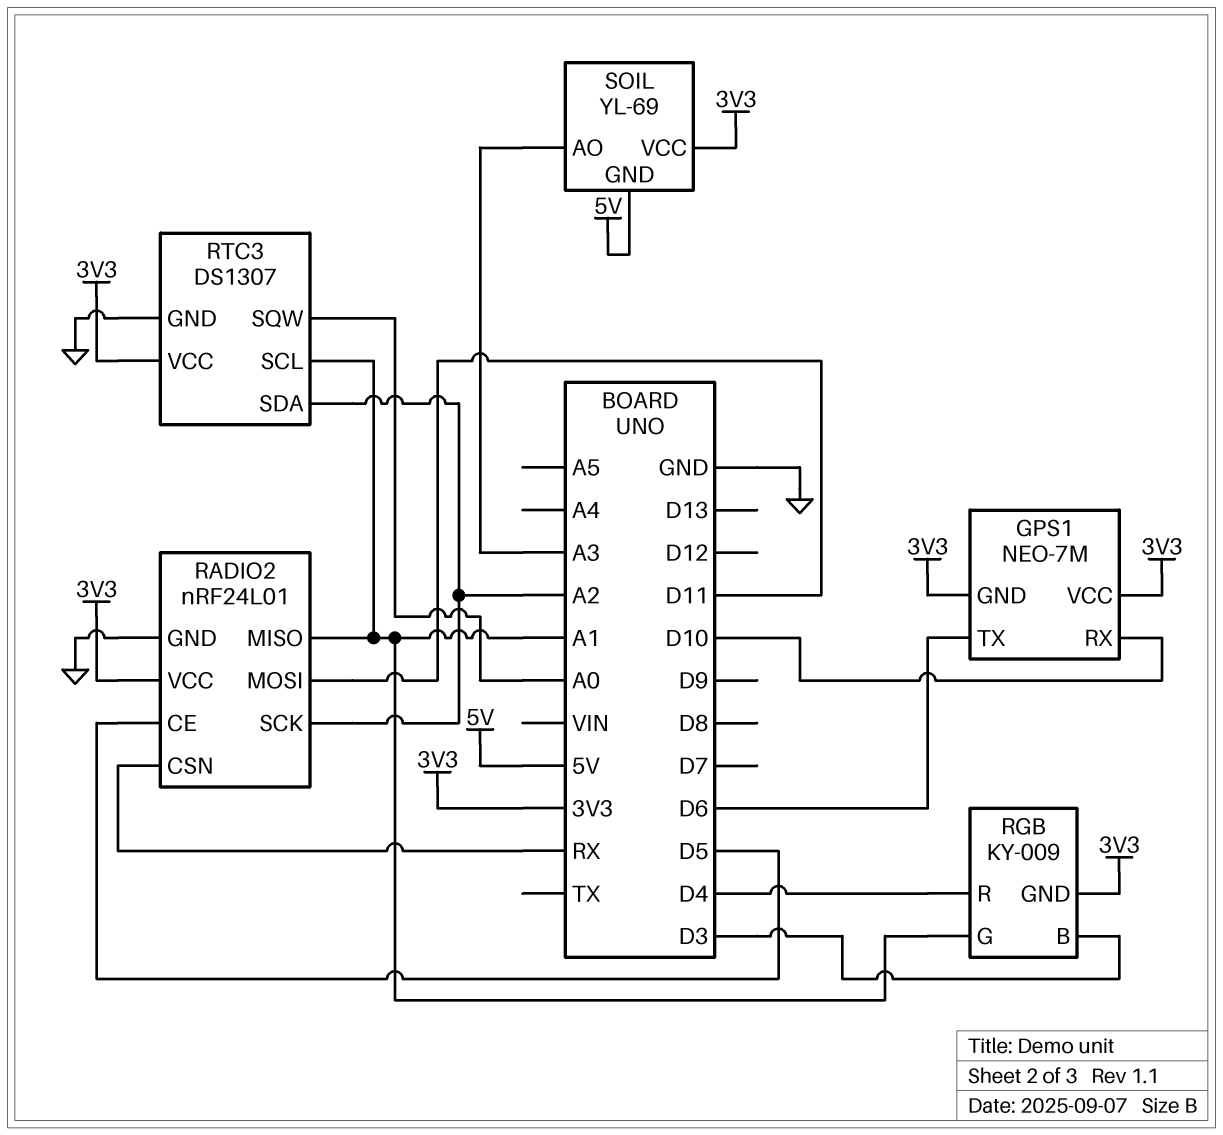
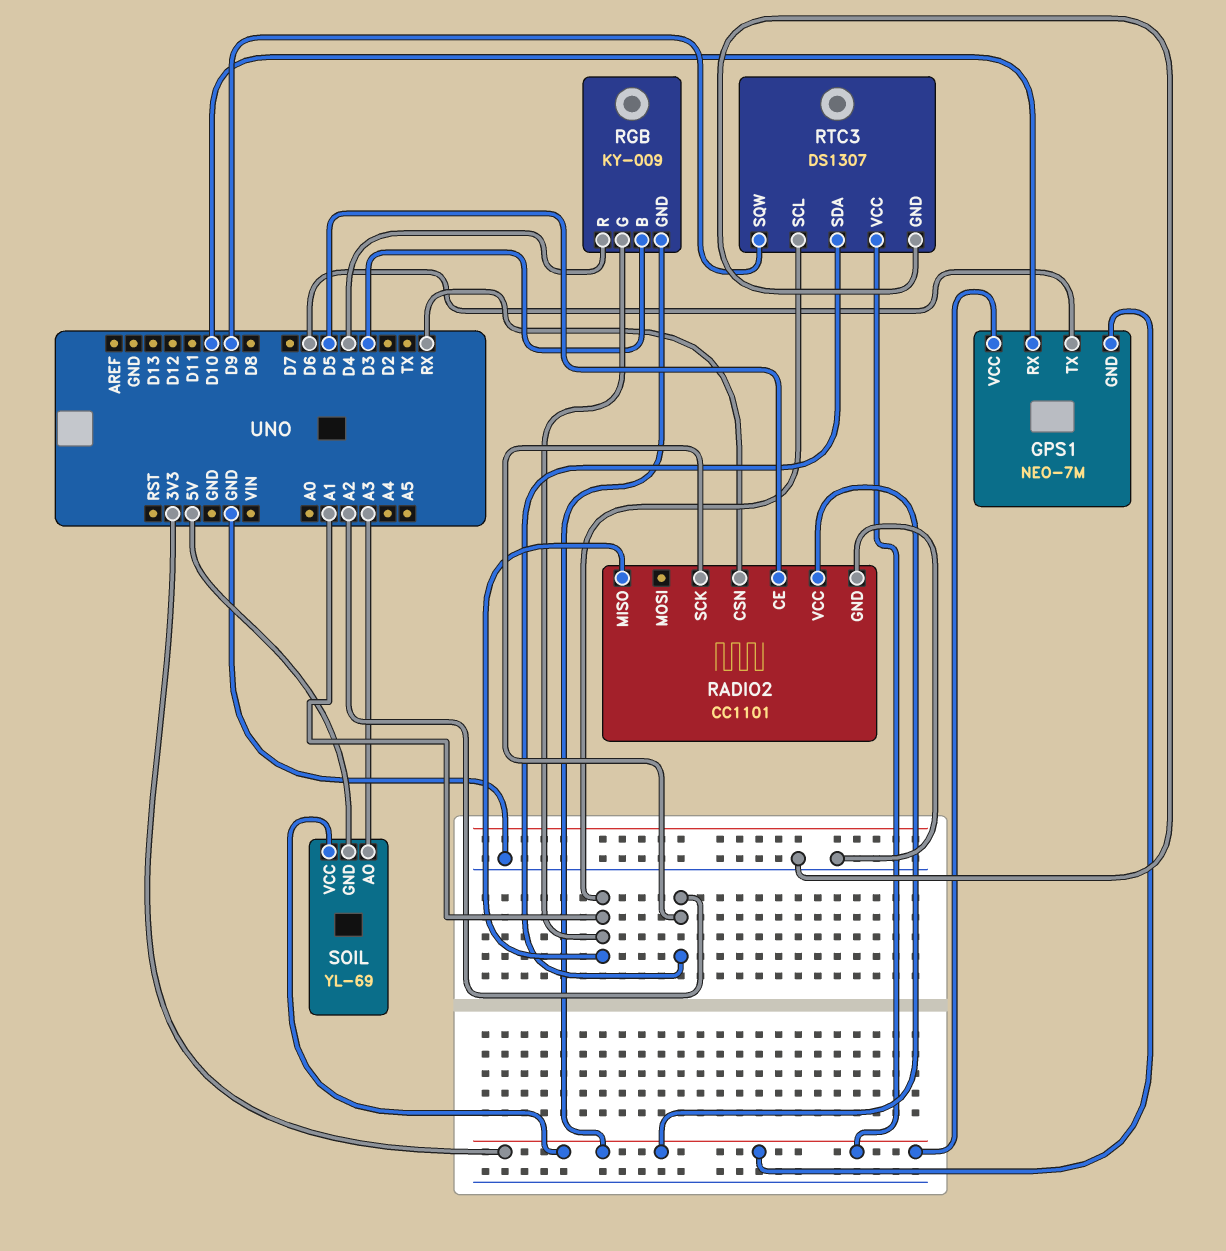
RADIO2: nRF24L01 -> CC1101
RADIO2 pin MOSI: D11 -> none
RTC3 pin SQW: A0 -> D9

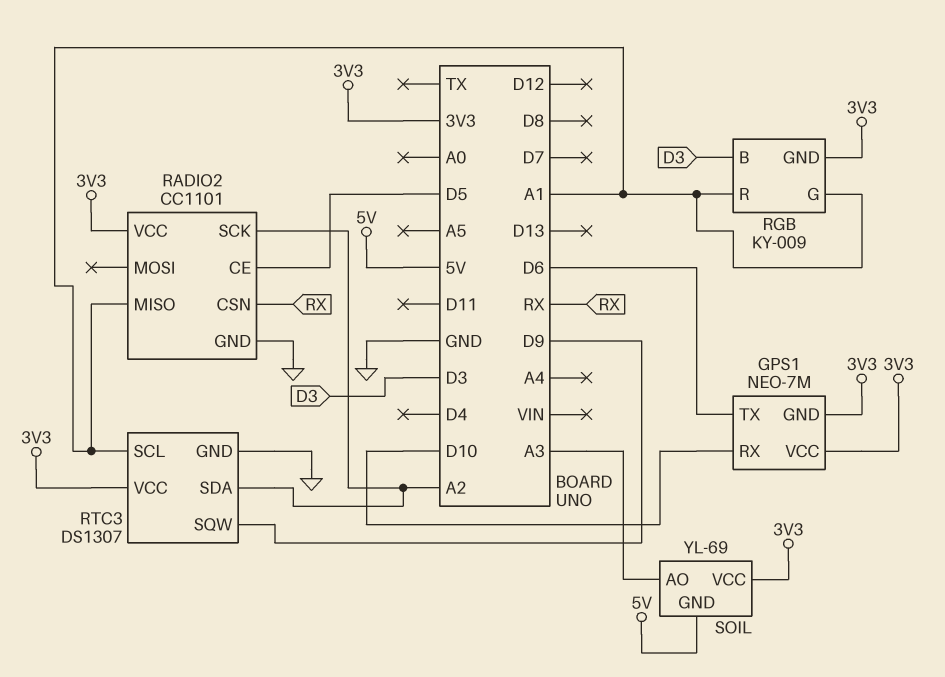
RGB pin R: D4 -> A1

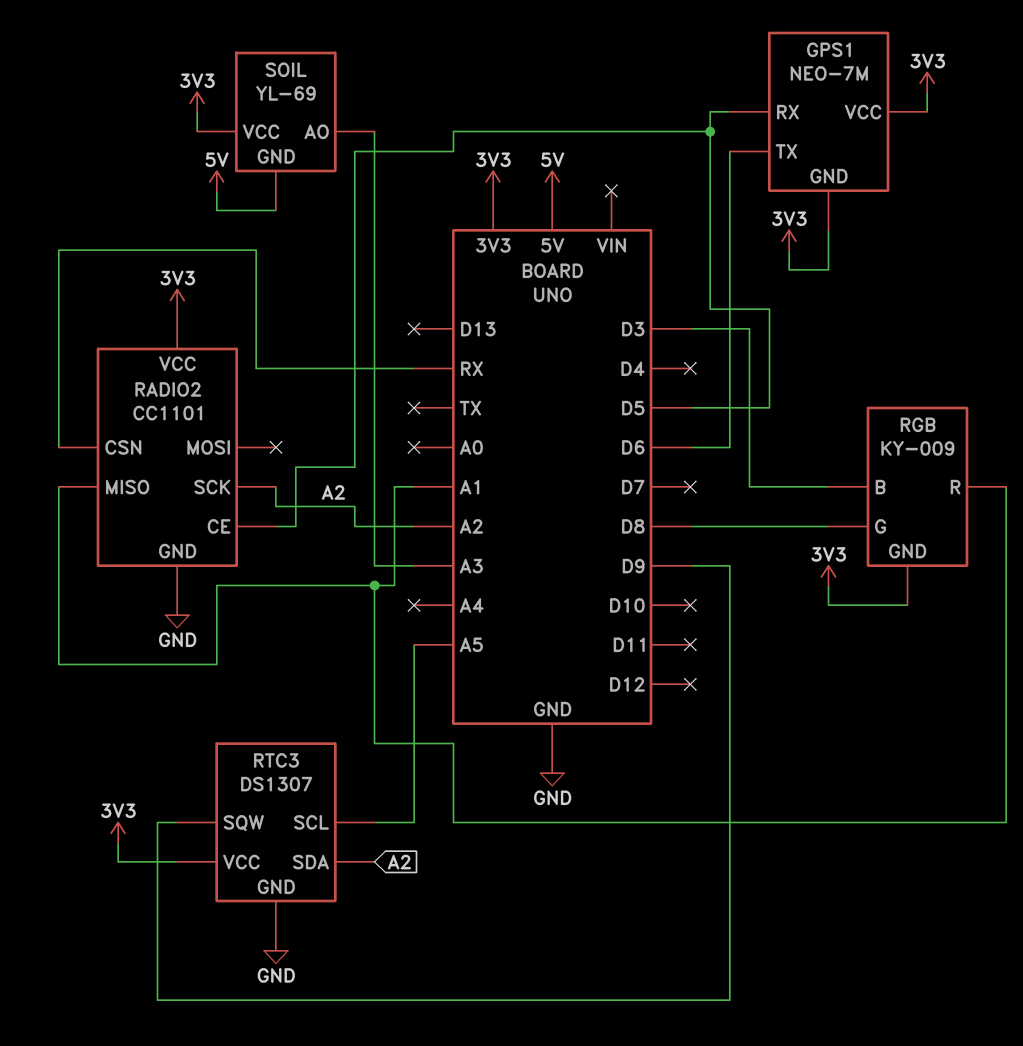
GPS1 pin RX: D10 -> D5
RGB pin G: A1 -> D8
RTC3 pin SCL: A1 -> A5

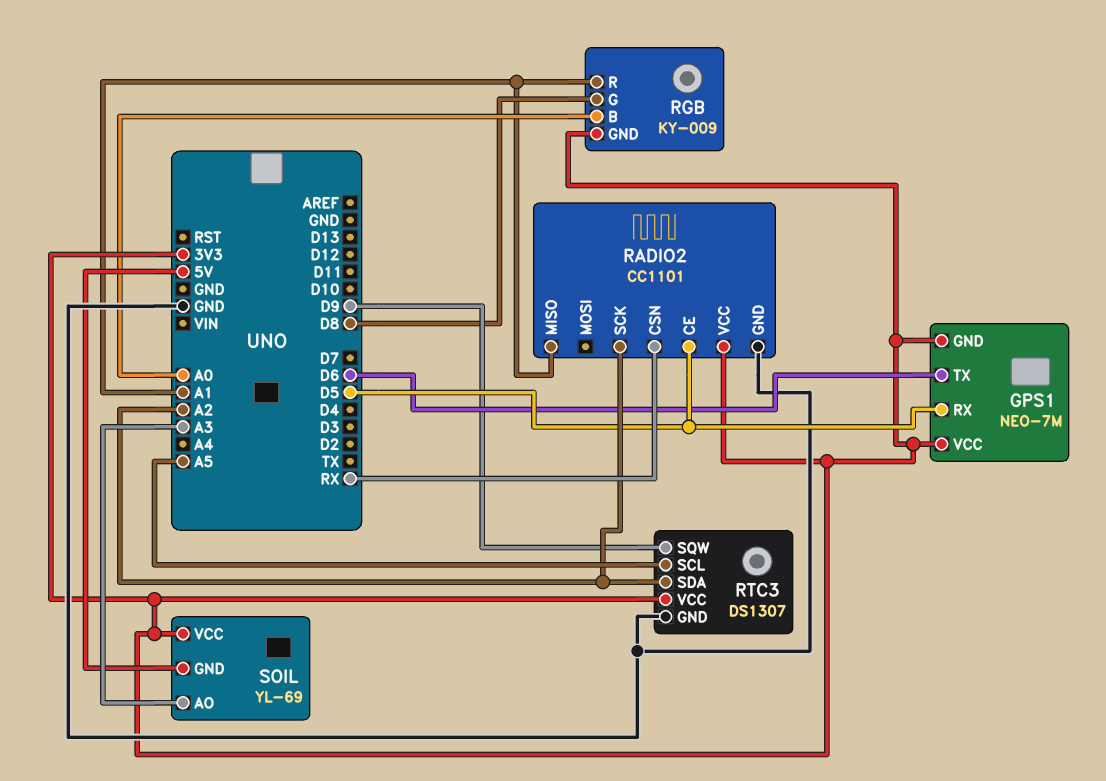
RGB pin B: D3 -> A0

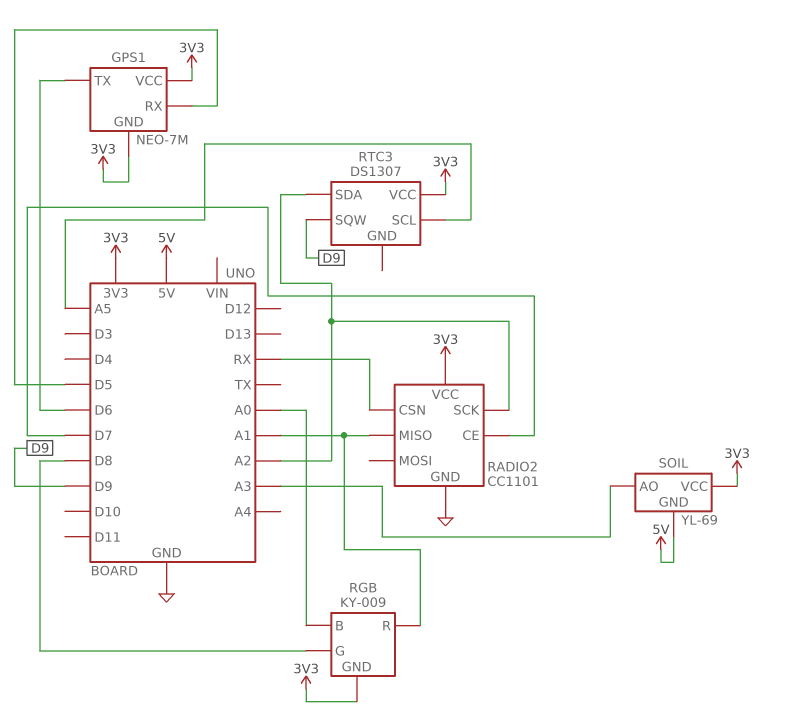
RADIO2 pin CE: D5 -> D7
RTC3 pin GND: GND -> none

